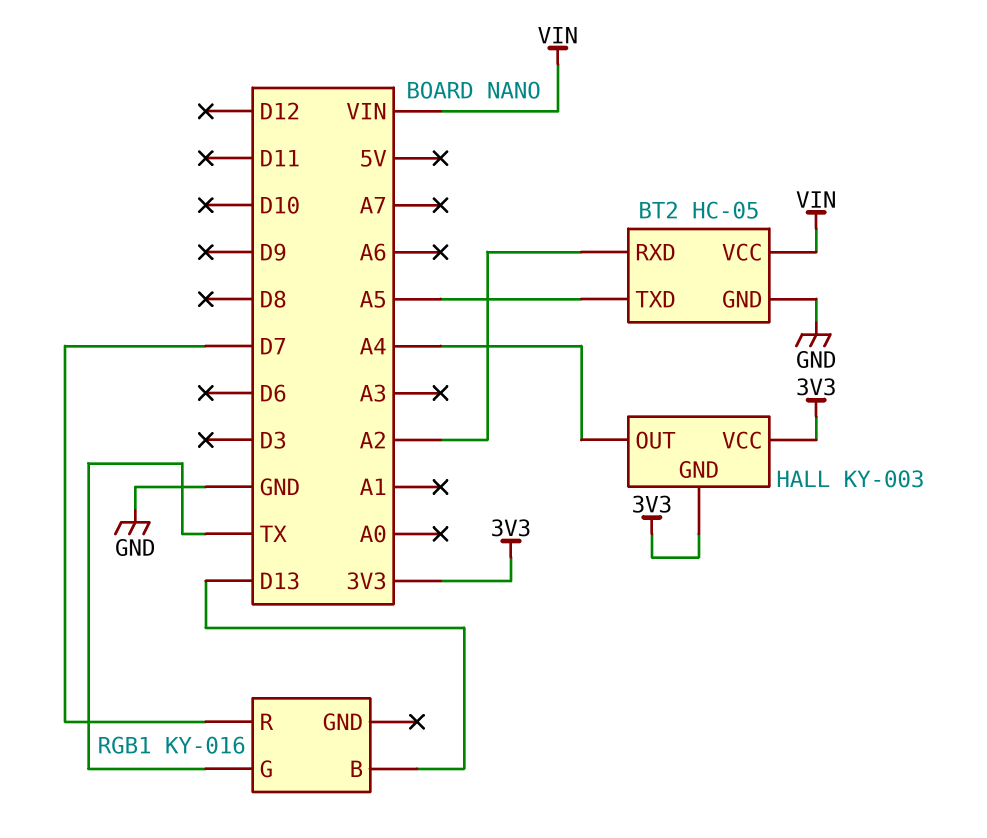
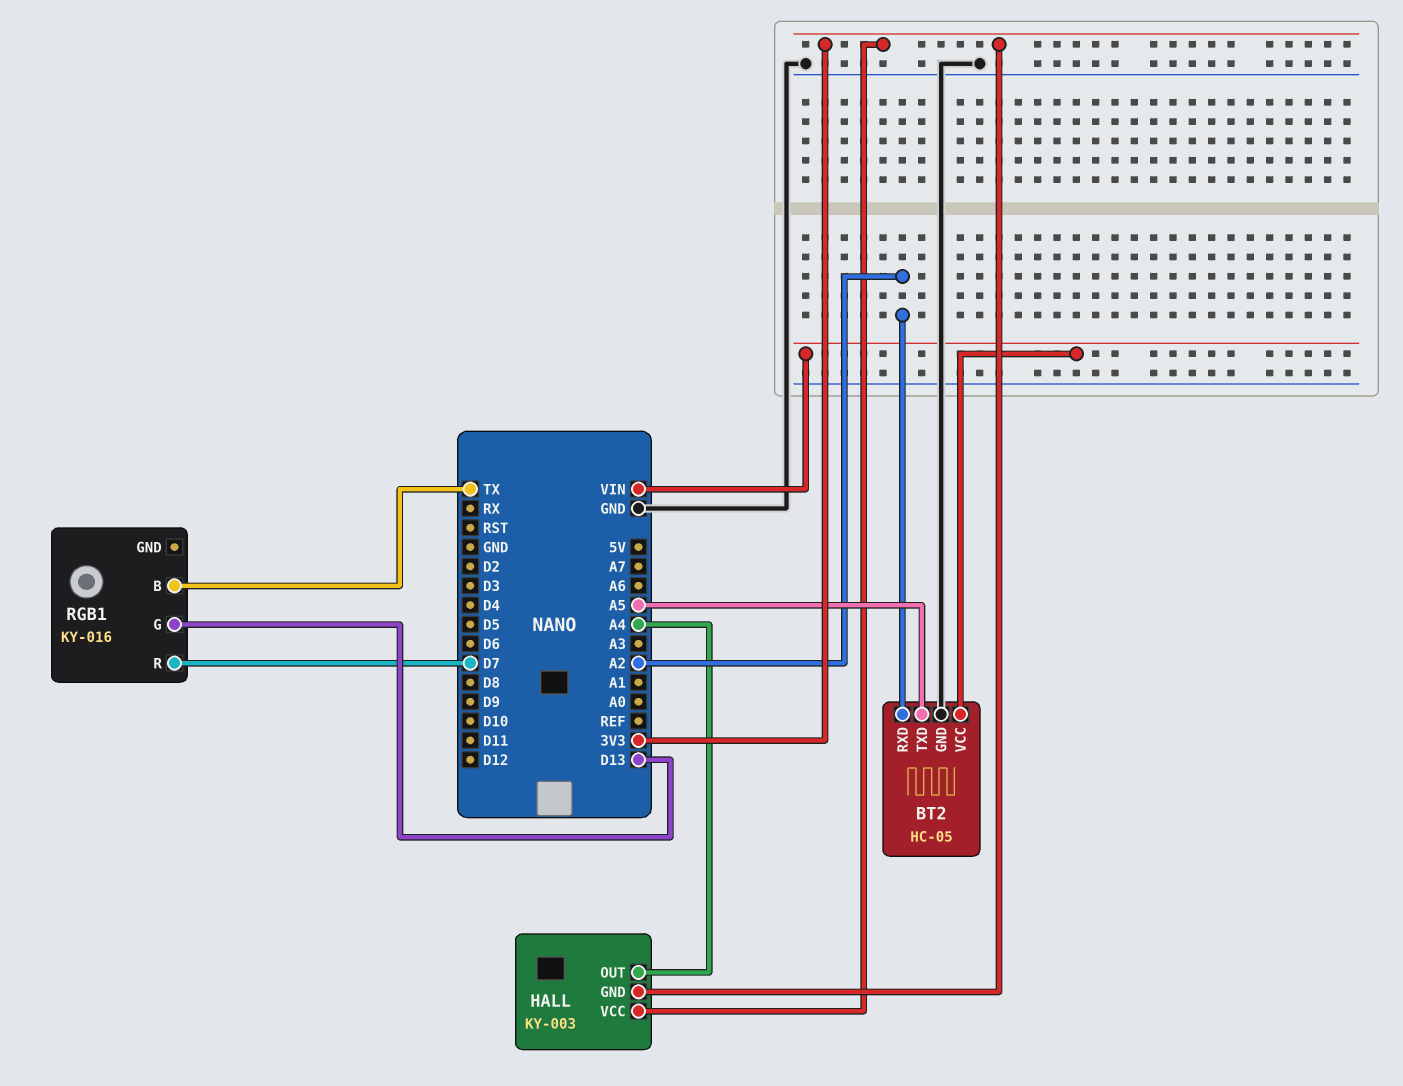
RGB1 pin B: D13 -> TX
RGB1 pin G: TX -> D13

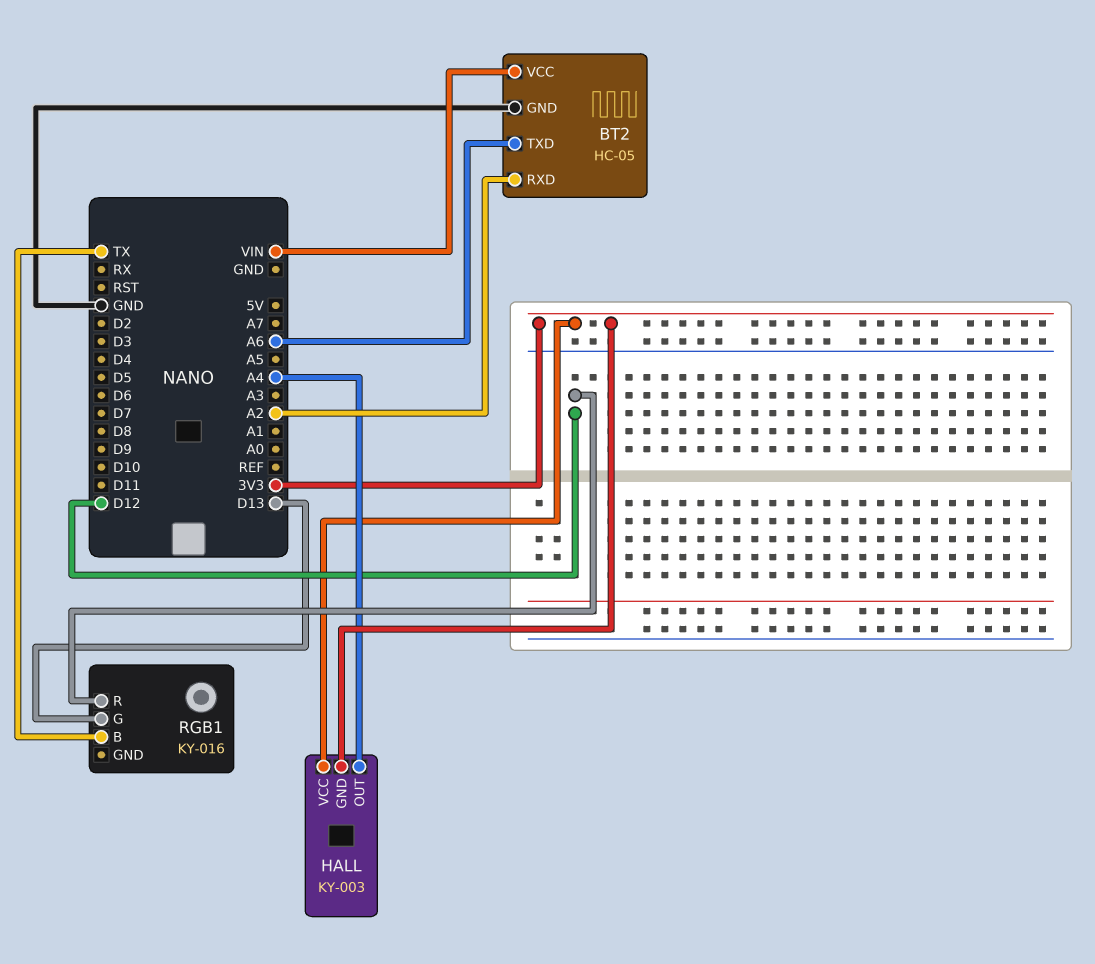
BT2 pin TXD: A5 -> A6
RGB1 pin R: D7 -> D12

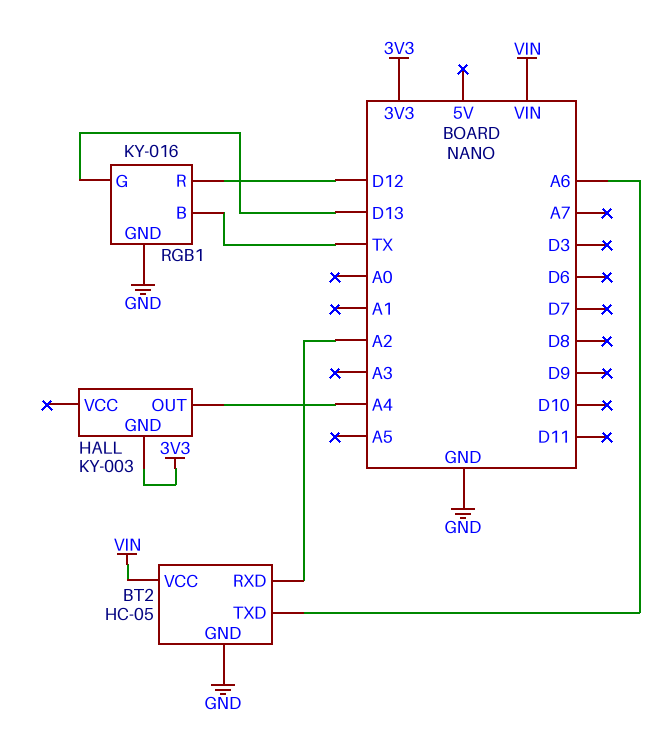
HALL pin VCC: 3V3 -> none
RGB1 pin GND: none -> GND

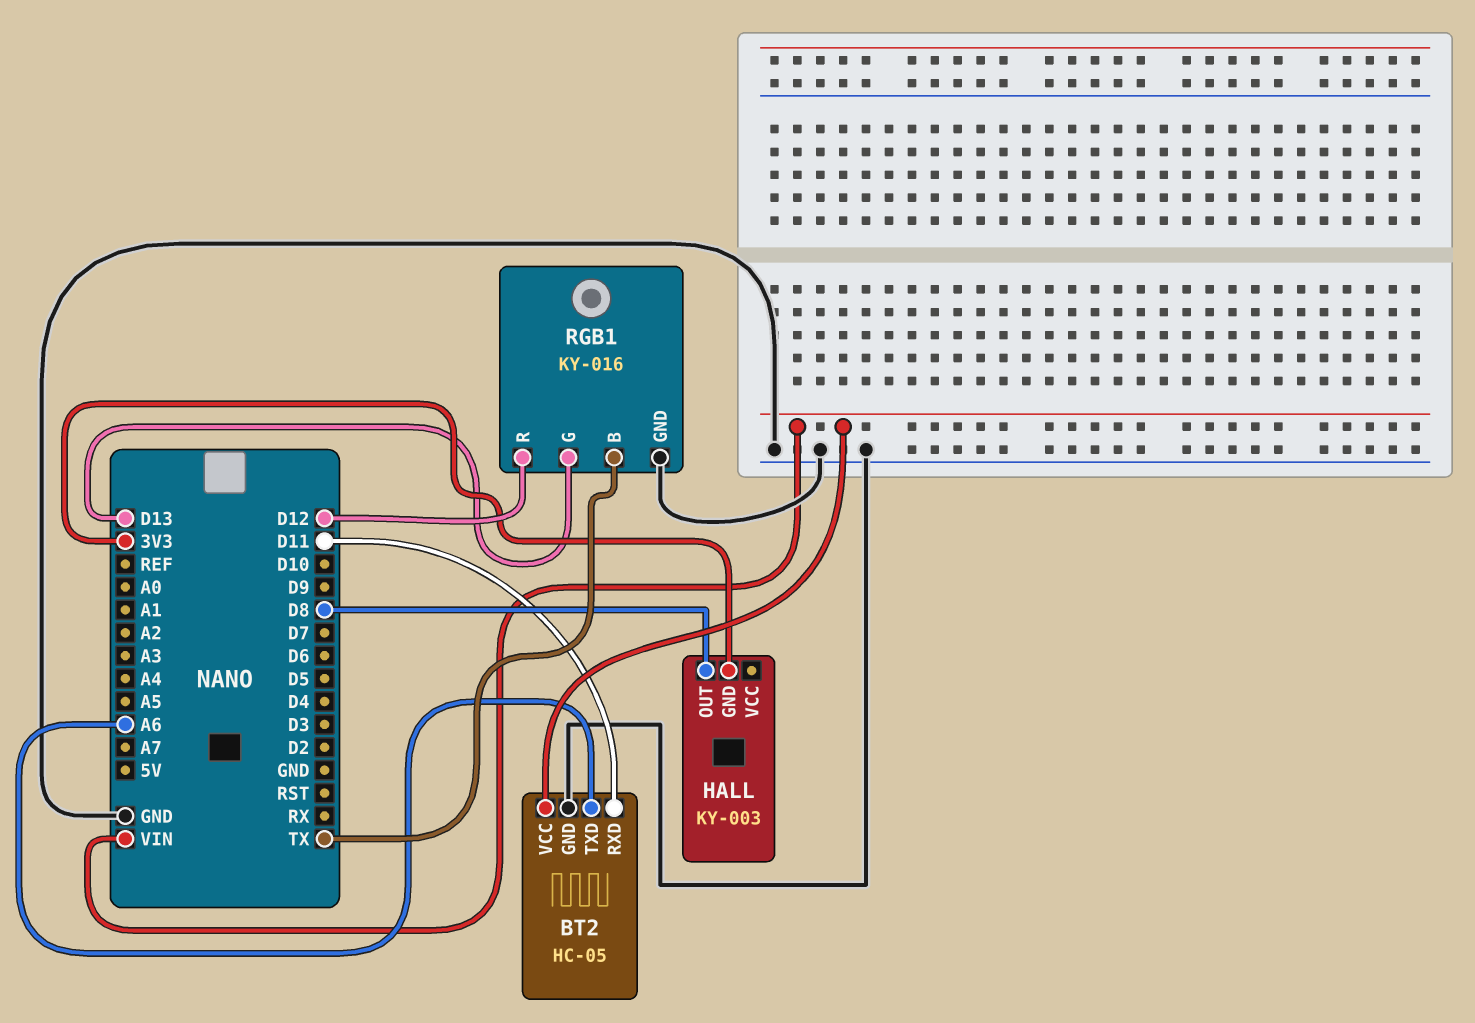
BT2 pin RXD: A2 -> D11
HALL pin OUT: A4 -> D8

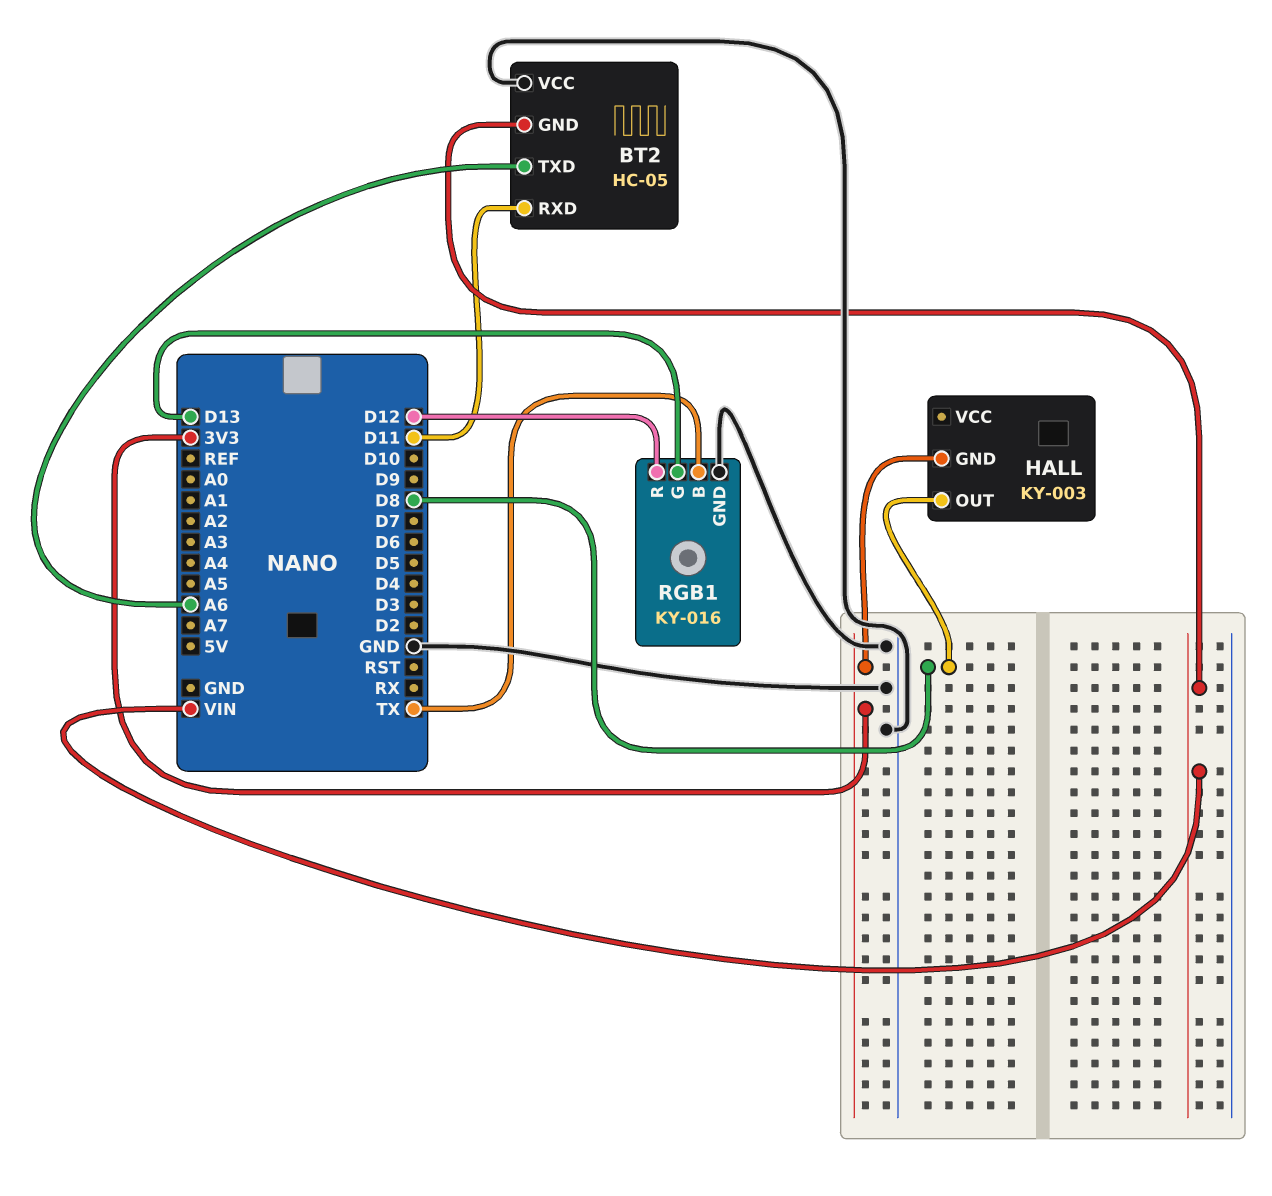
BT2 pin GND: GND -> VIN
BT2 pin VCC: VIN -> GND

